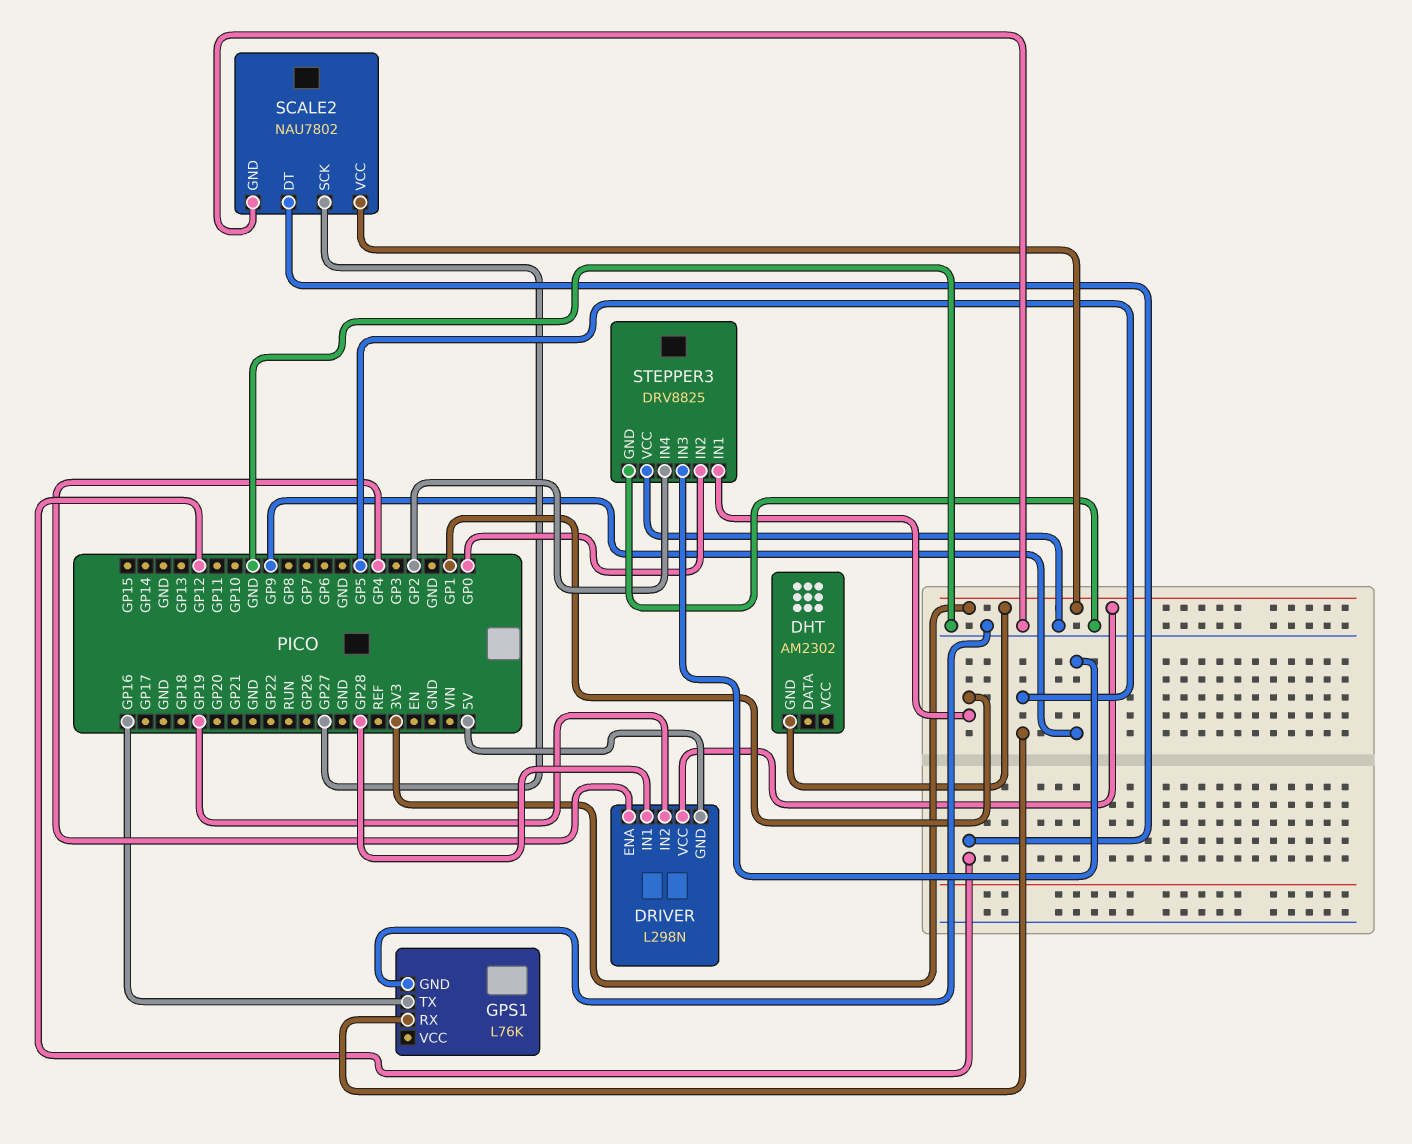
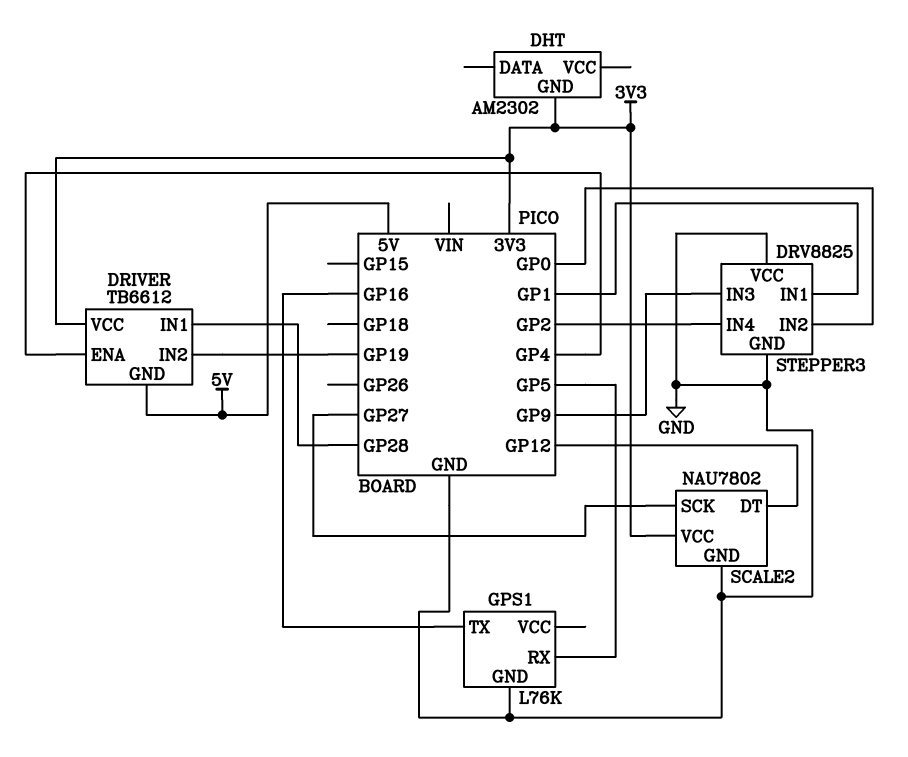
DRIVER: L298N -> TB6612

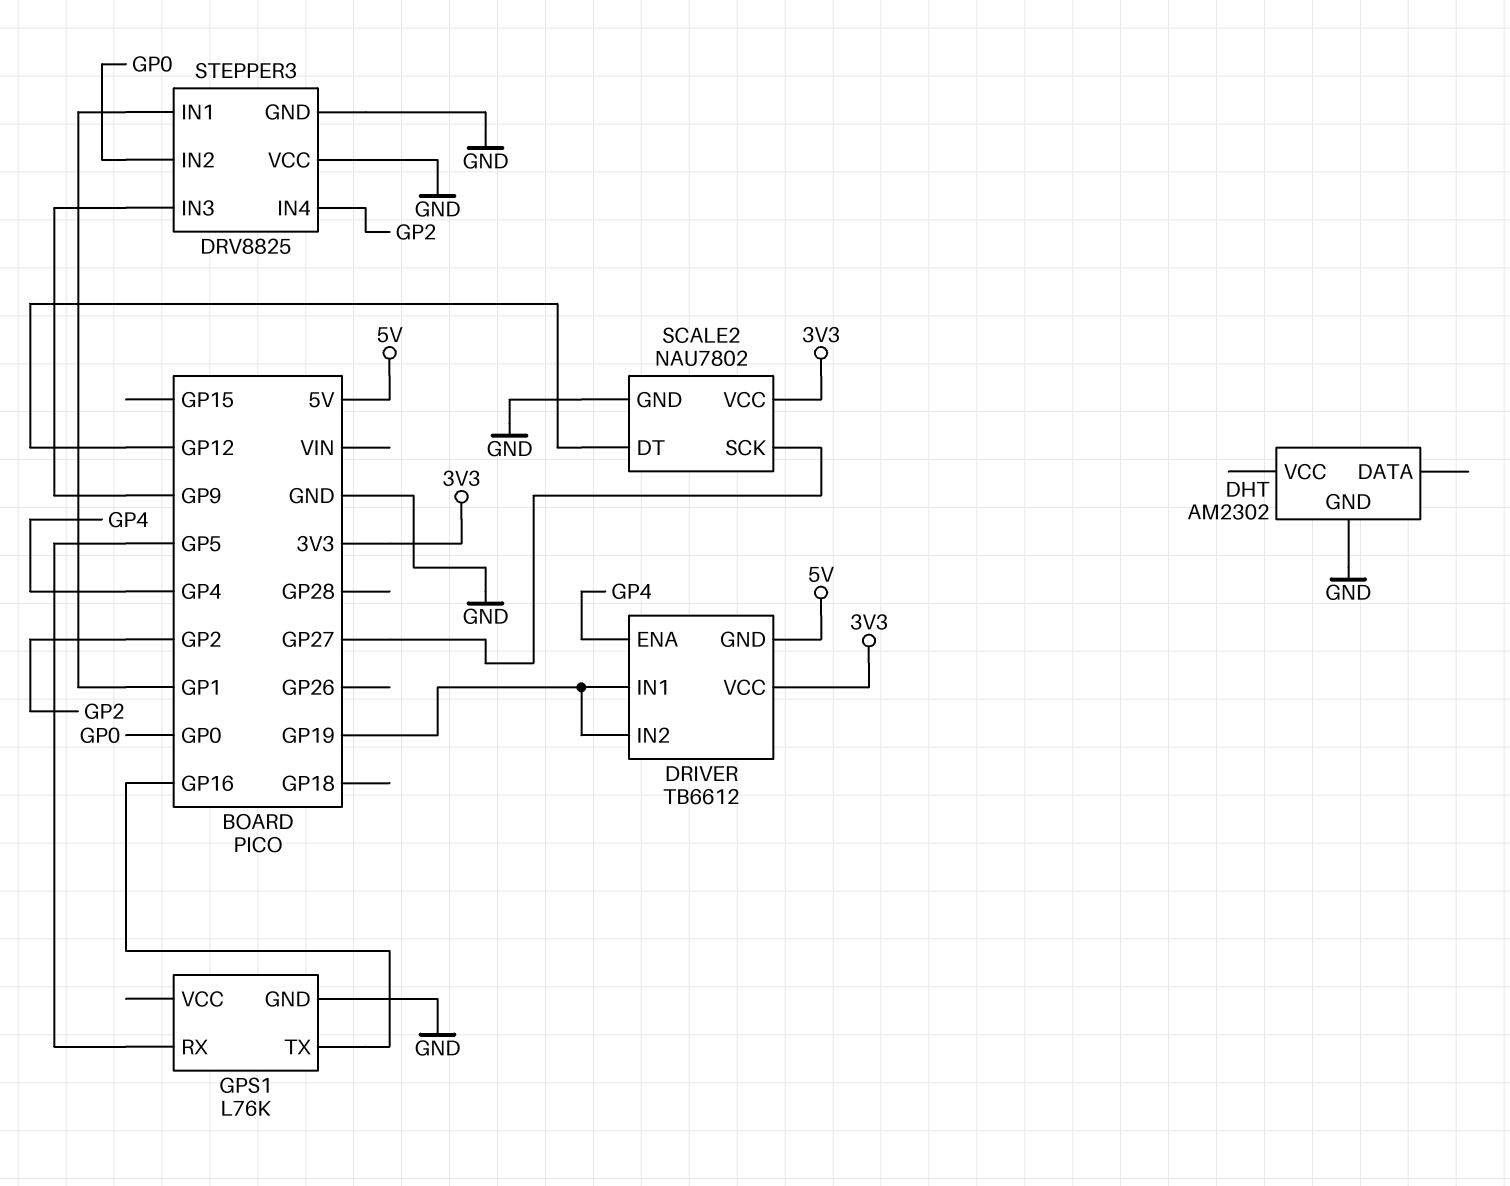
DHT pin GND: 3V3 -> GND
DRIVER pin IN1: GP28 -> GP19

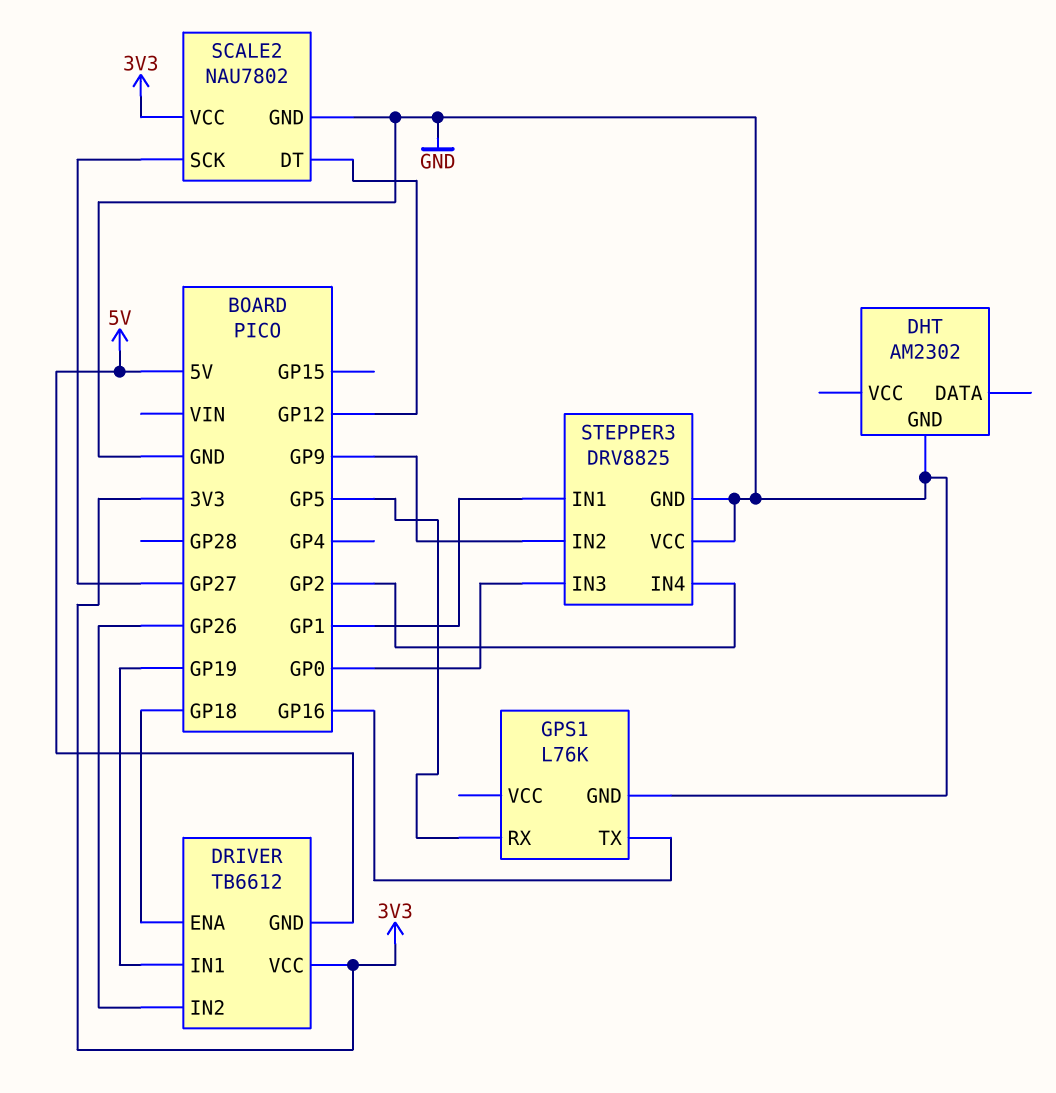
DRIVER pin ENA: GP4 -> GP18
DRIVER pin IN2: GP19 -> GP26
STEPPER3 pin IN2: GP0 -> GP9
STEPPER3 pin IN3: GP9 -> GP0

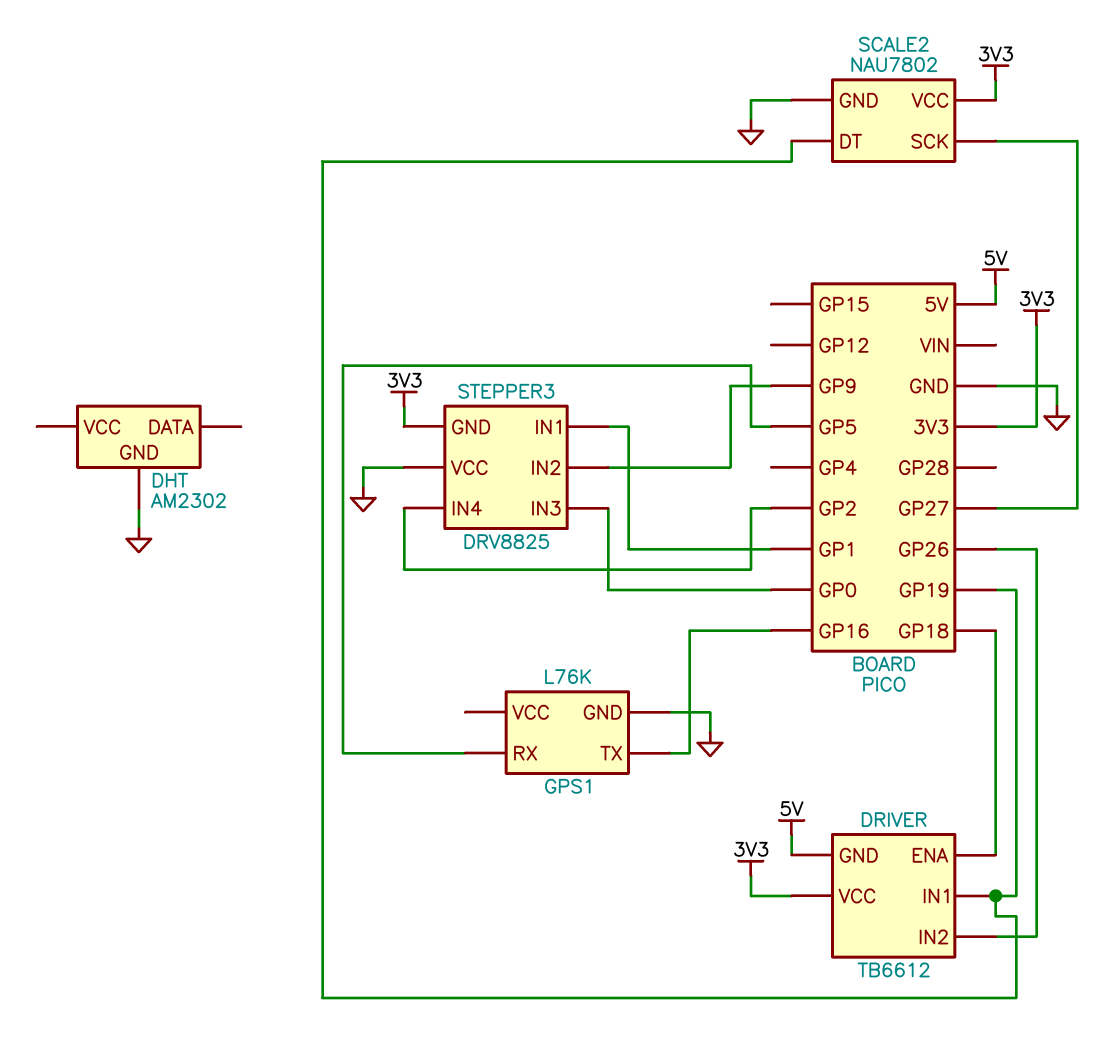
SCALE2 pin DT: GP12 -> GP19
STEPPER3 pin GND: GND -> 3V3

